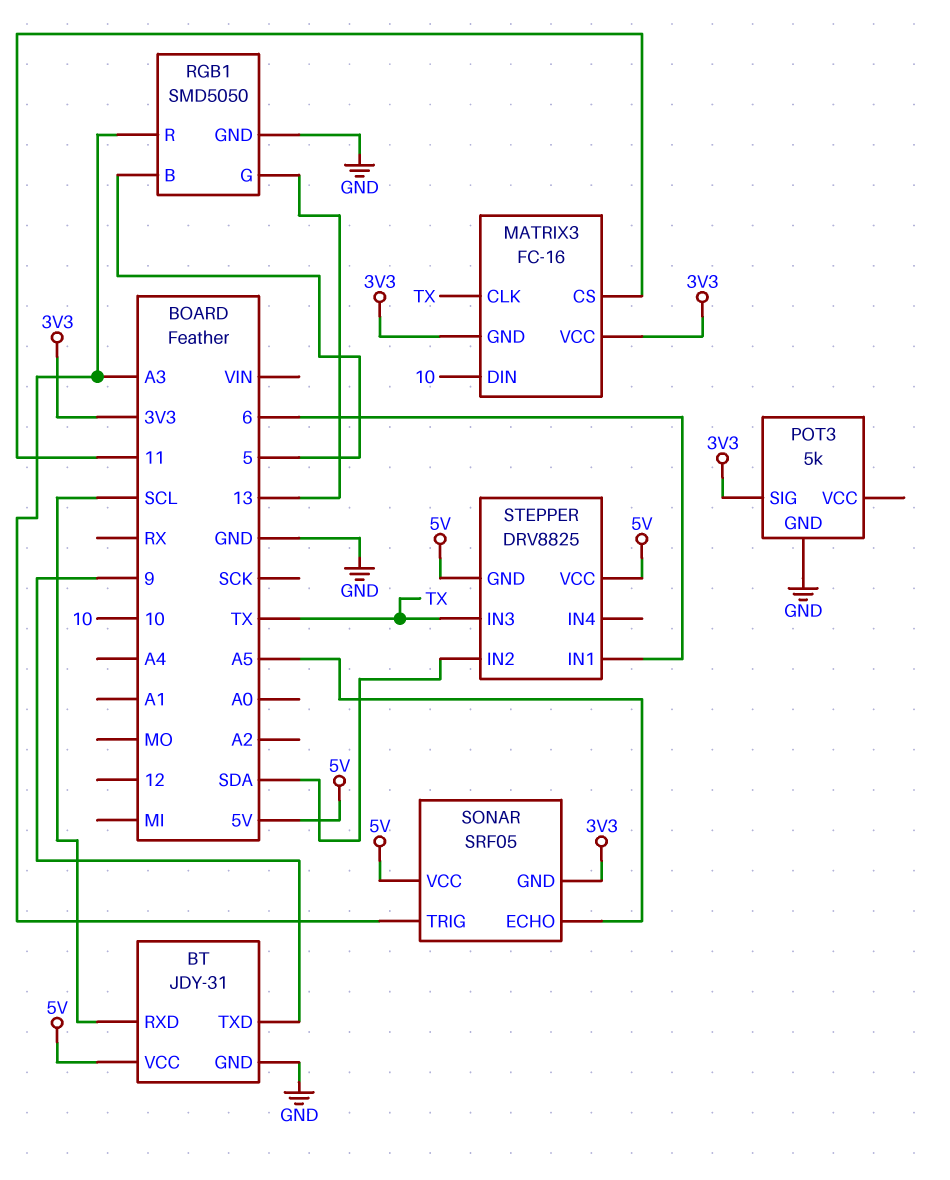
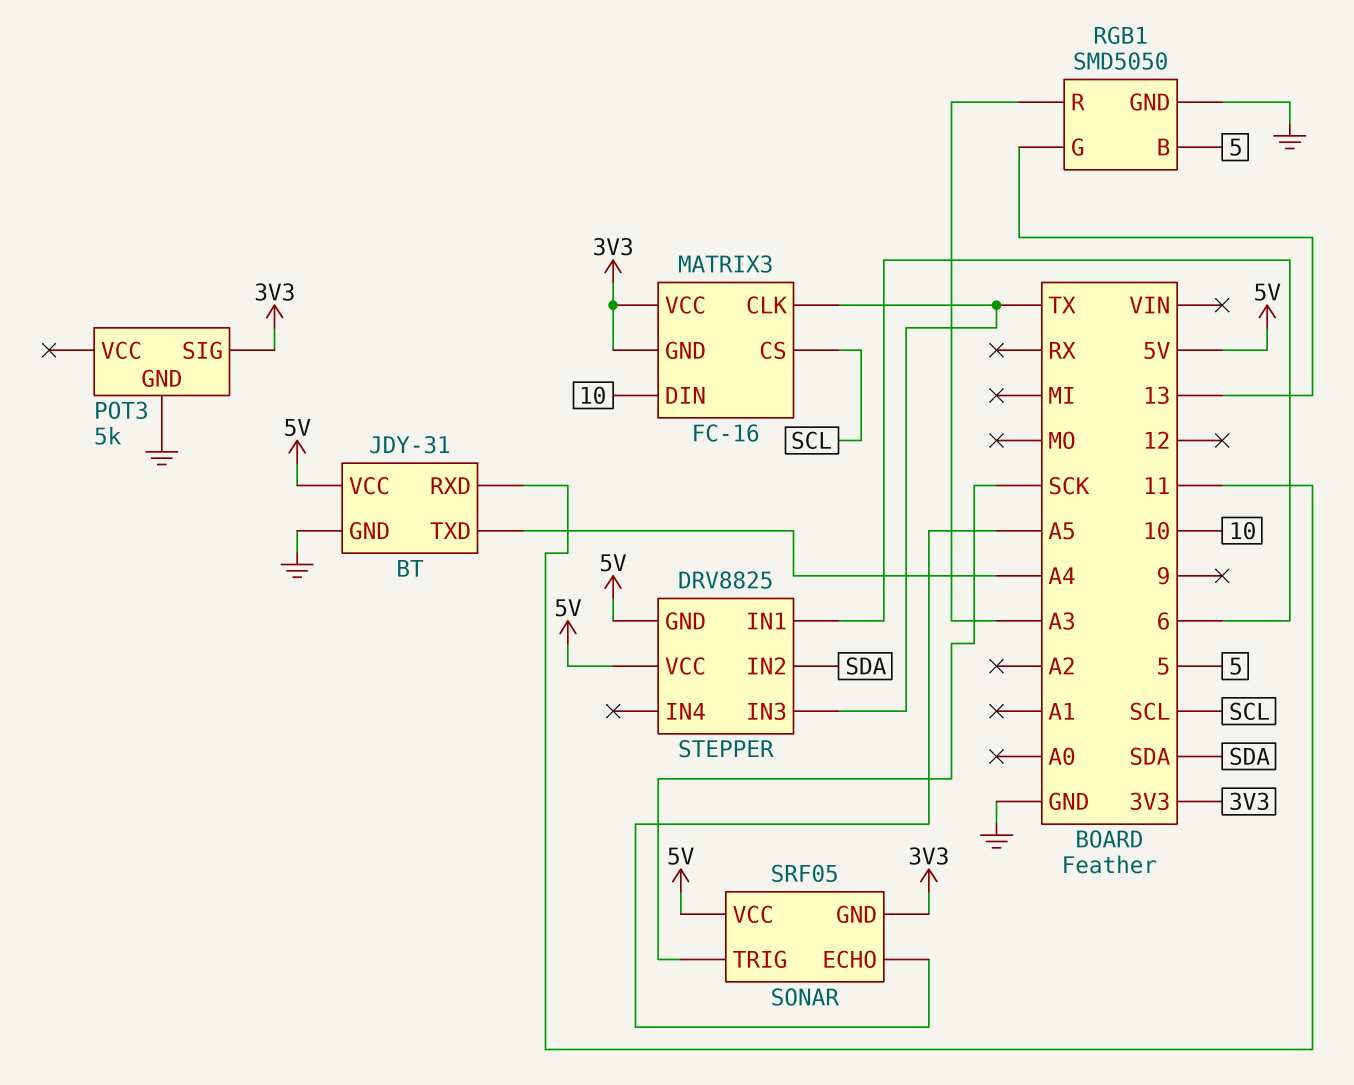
BT pin RXD: SCL -> 11
BT pin TXD: 9 -> A4
MATRIX3 pin CS: 11 -> SCL
SONAR pin TRIG: A3 -> SCK

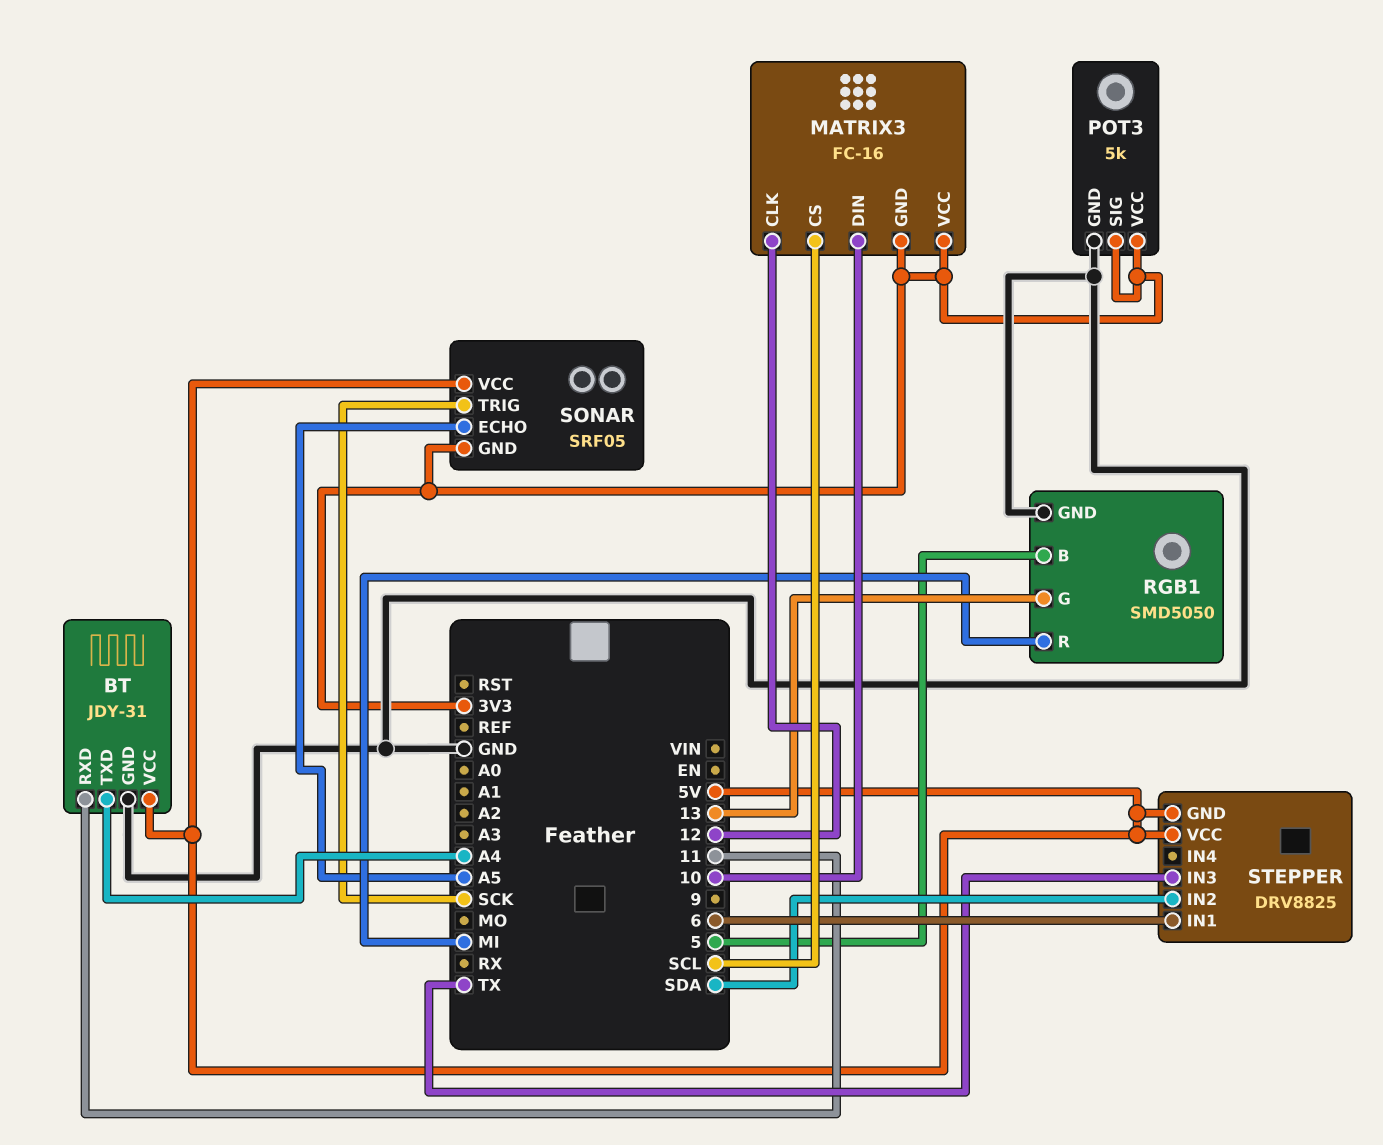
MATRIX3 pin CLK: TX -> 12
POT3 pin VCC: none -> 3V3
RGB1 pin R: A3 -> MI

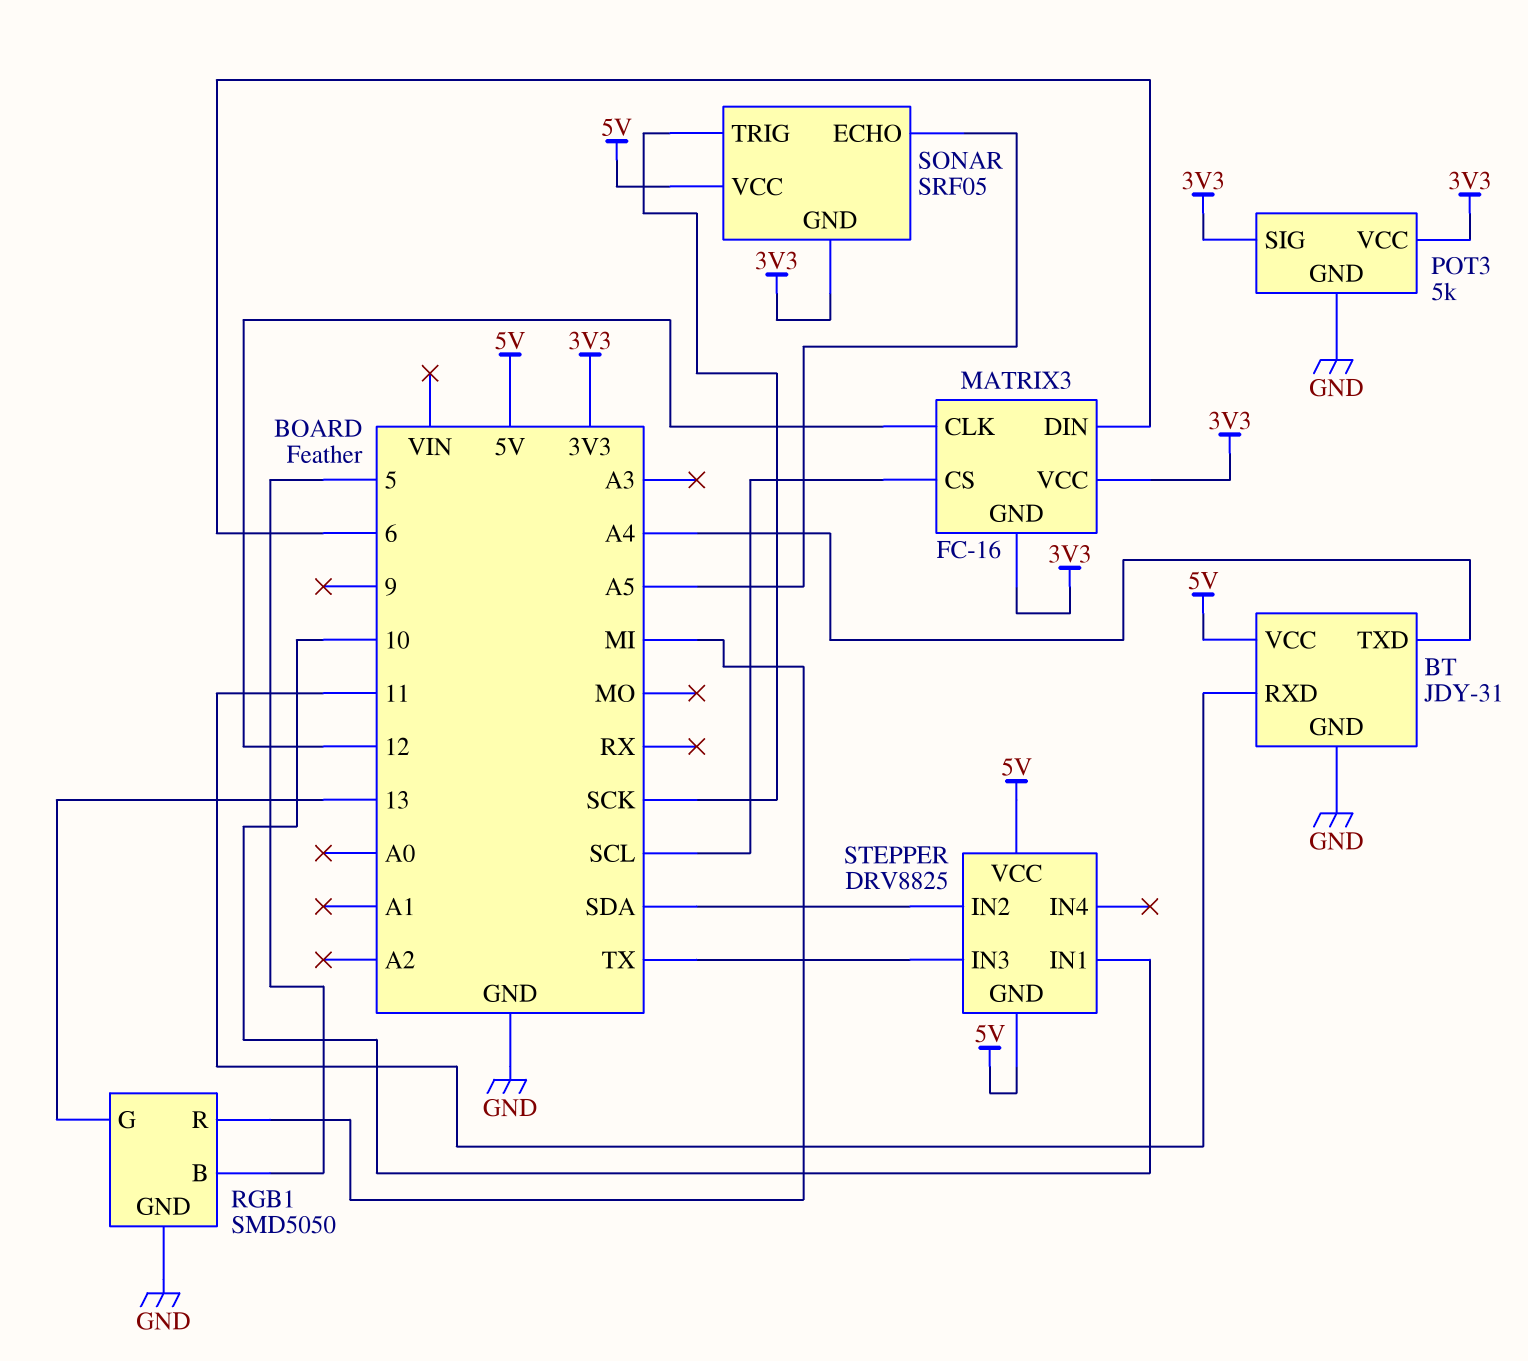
MATRIX3 pin DIN: 10 -> 6
STEPPER pin IN1: 6 -> 10

